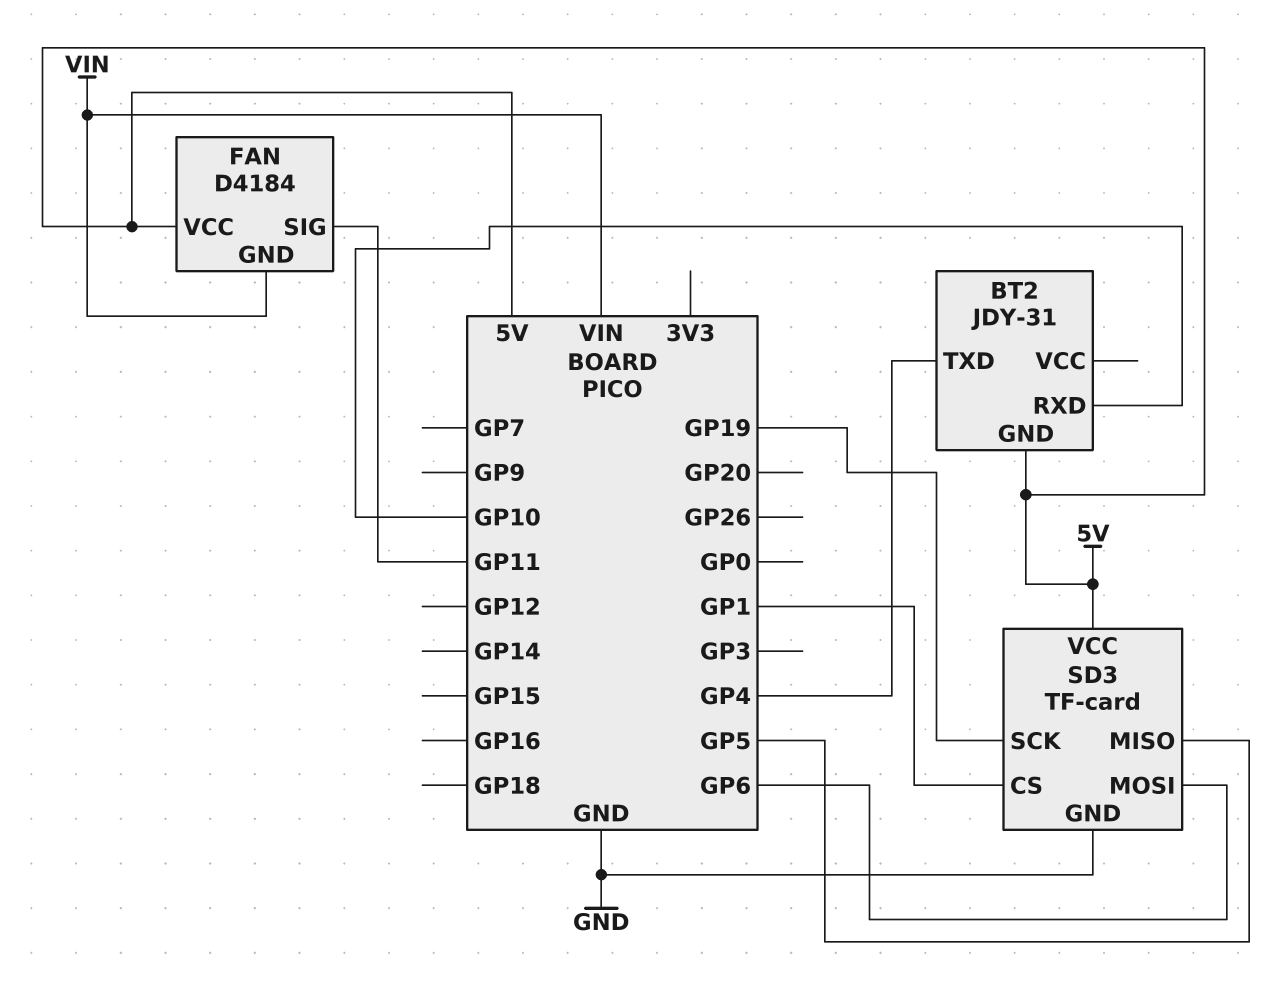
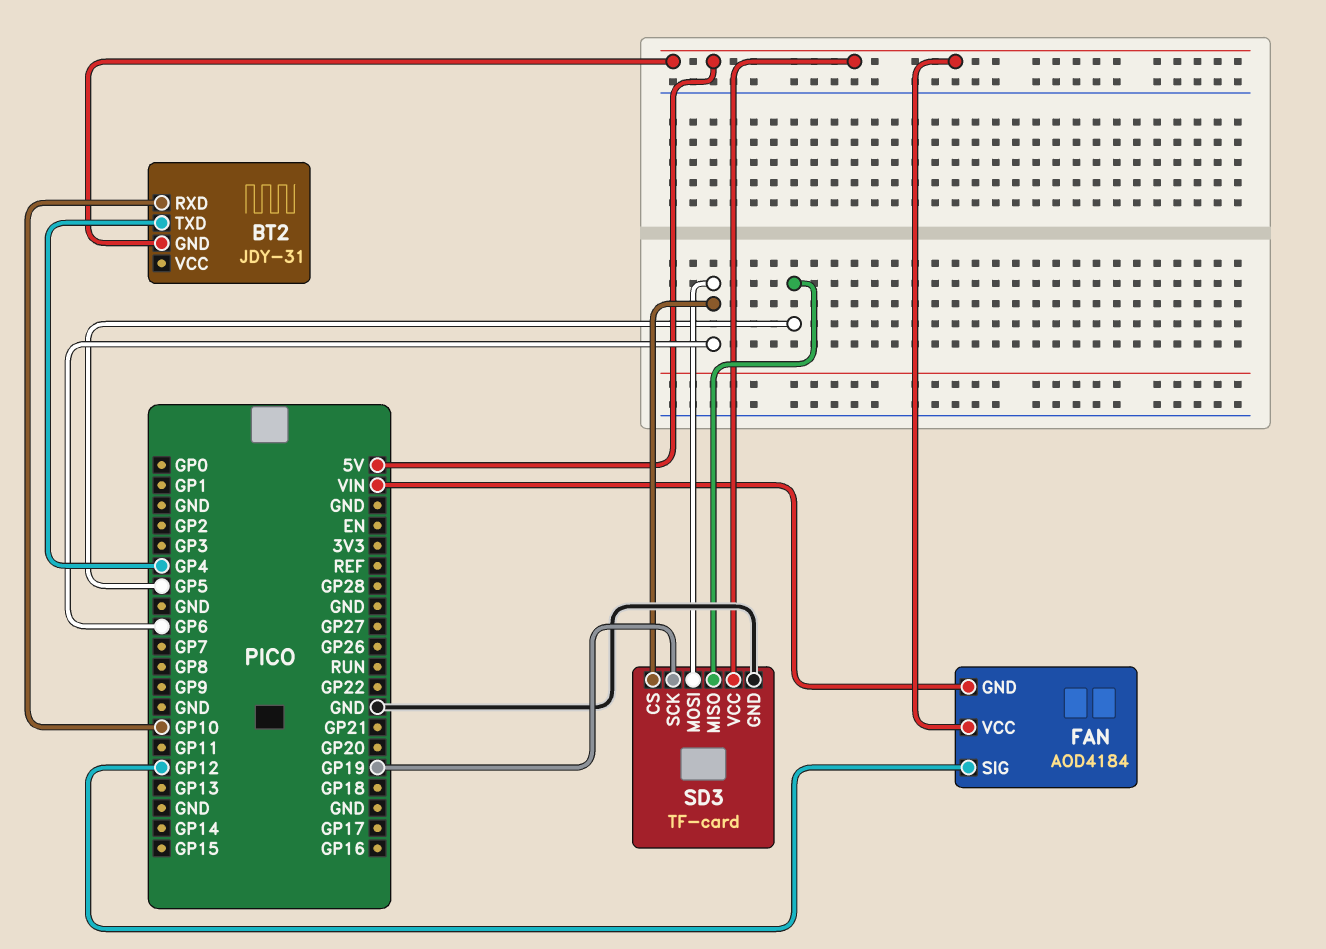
FAN: D4184 -> AOD4184
FAN pin SIG: GP11 -> GP12
SD3 pin CS: GP1 -> GP6

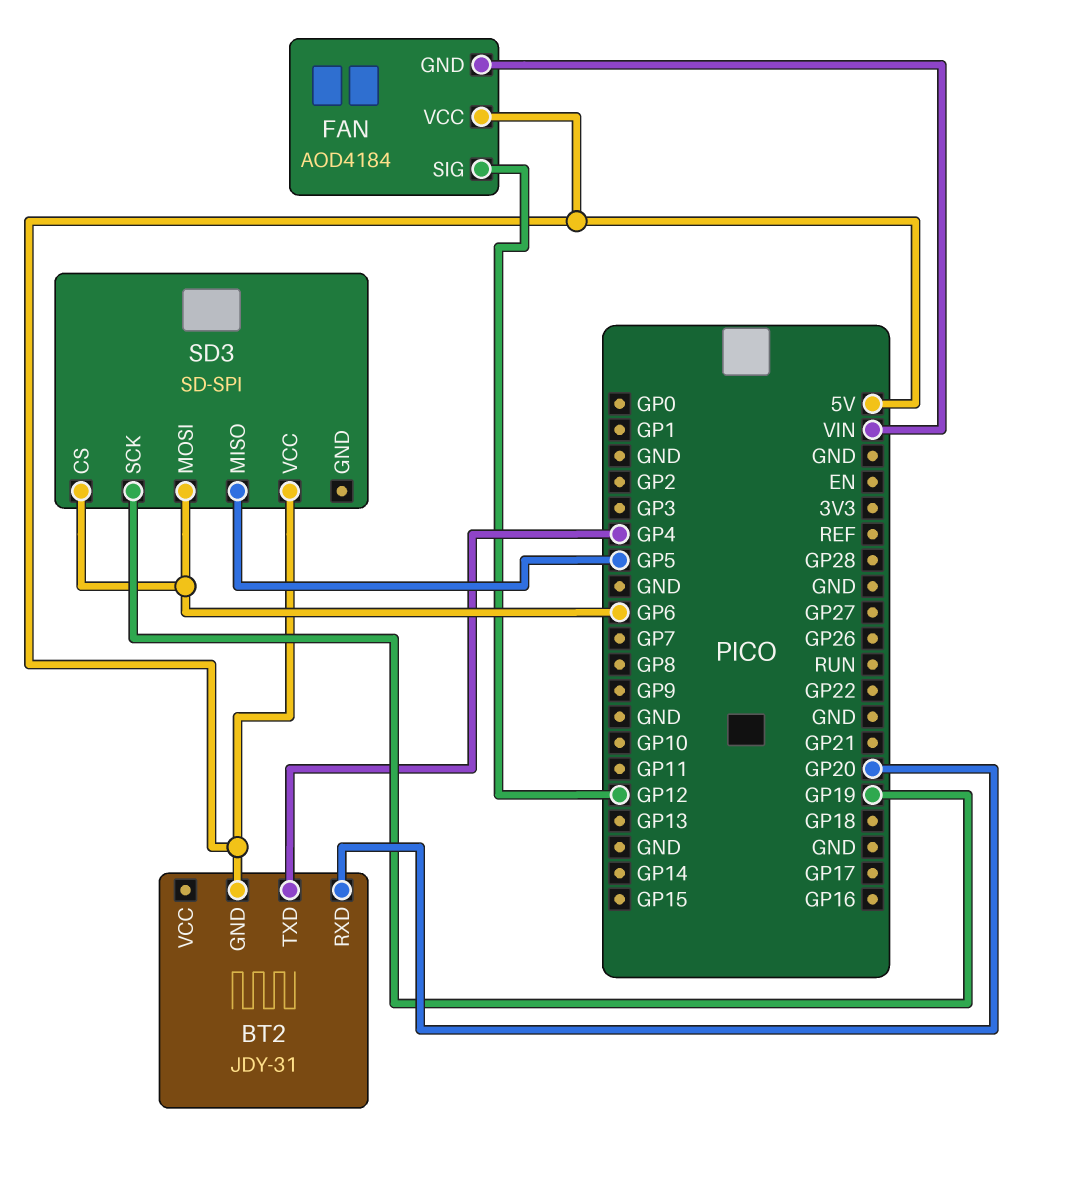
BT2 pin RXD: GP10 -> GP20
SD3: TF-card -> SD-SPI
SD3 pin GND: GND -> none

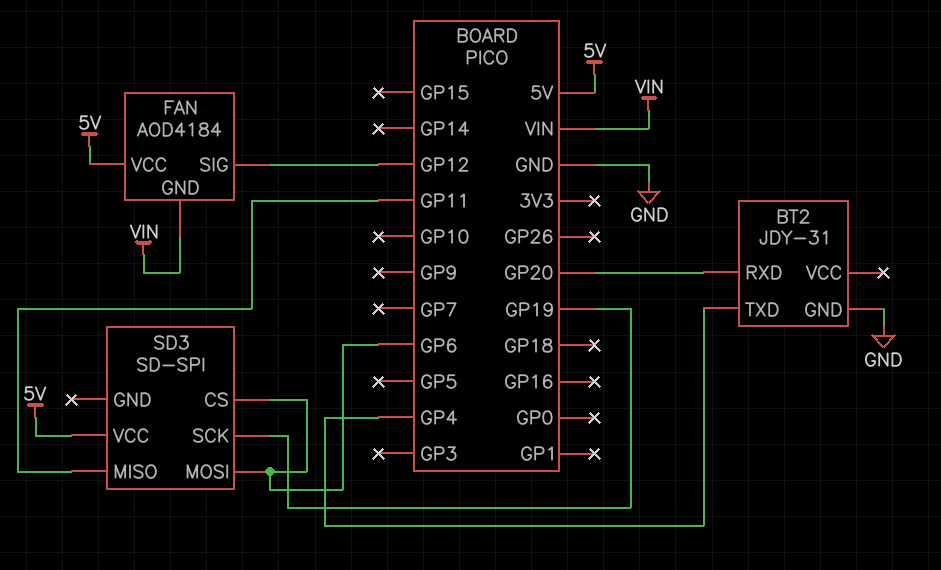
BT2 pin GND: 5V -> GND
SD3 pin MISO: GP5 -> GP11

